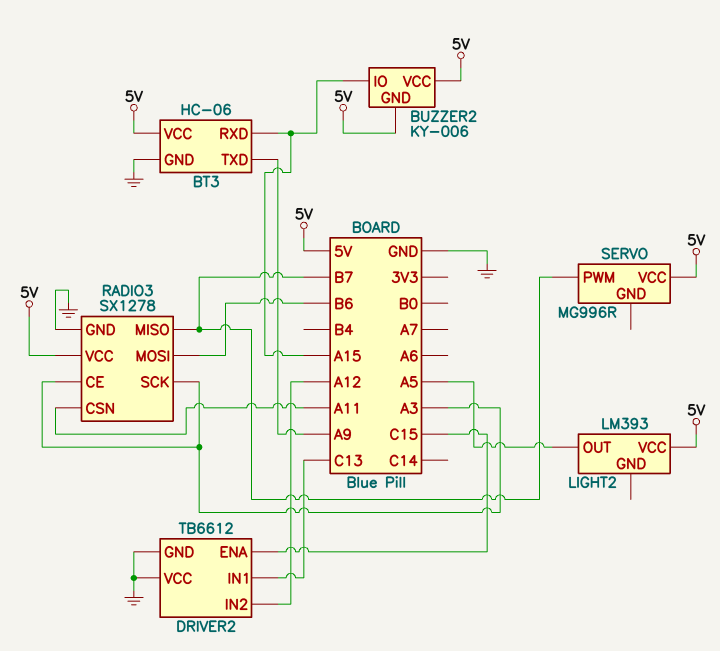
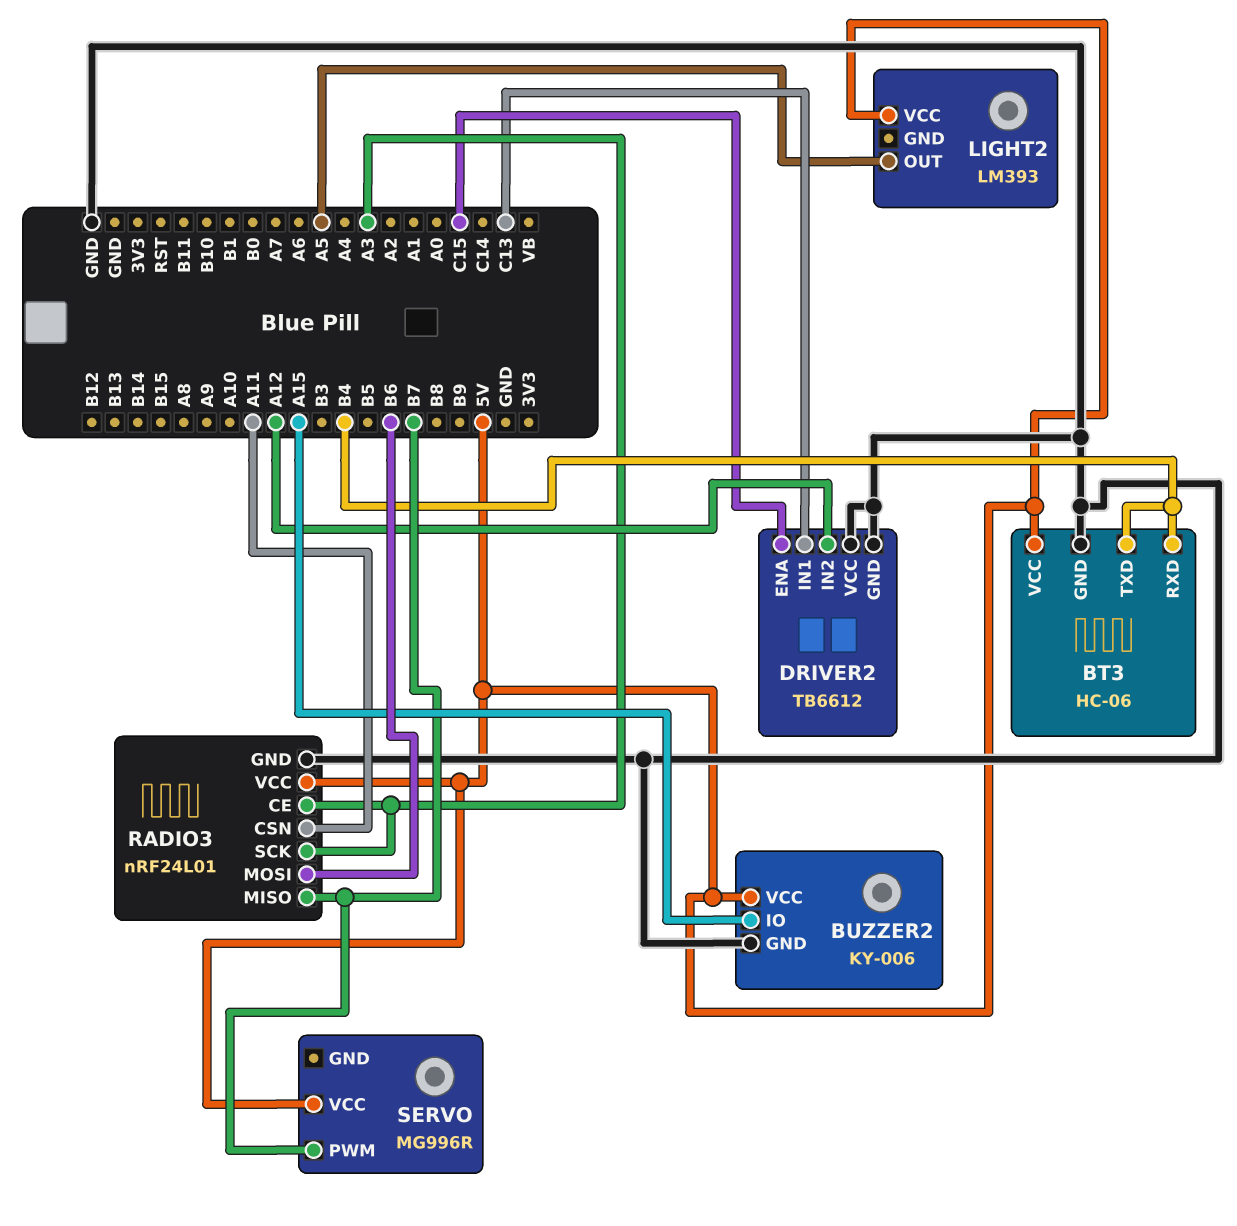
BT3 pin RXD: A15 -> B4
BT3 pin TXD: A9 -> B4
BUZZER2 pin GND: 5V -> GND
RADIO3: SX1278 -> nRF24L01

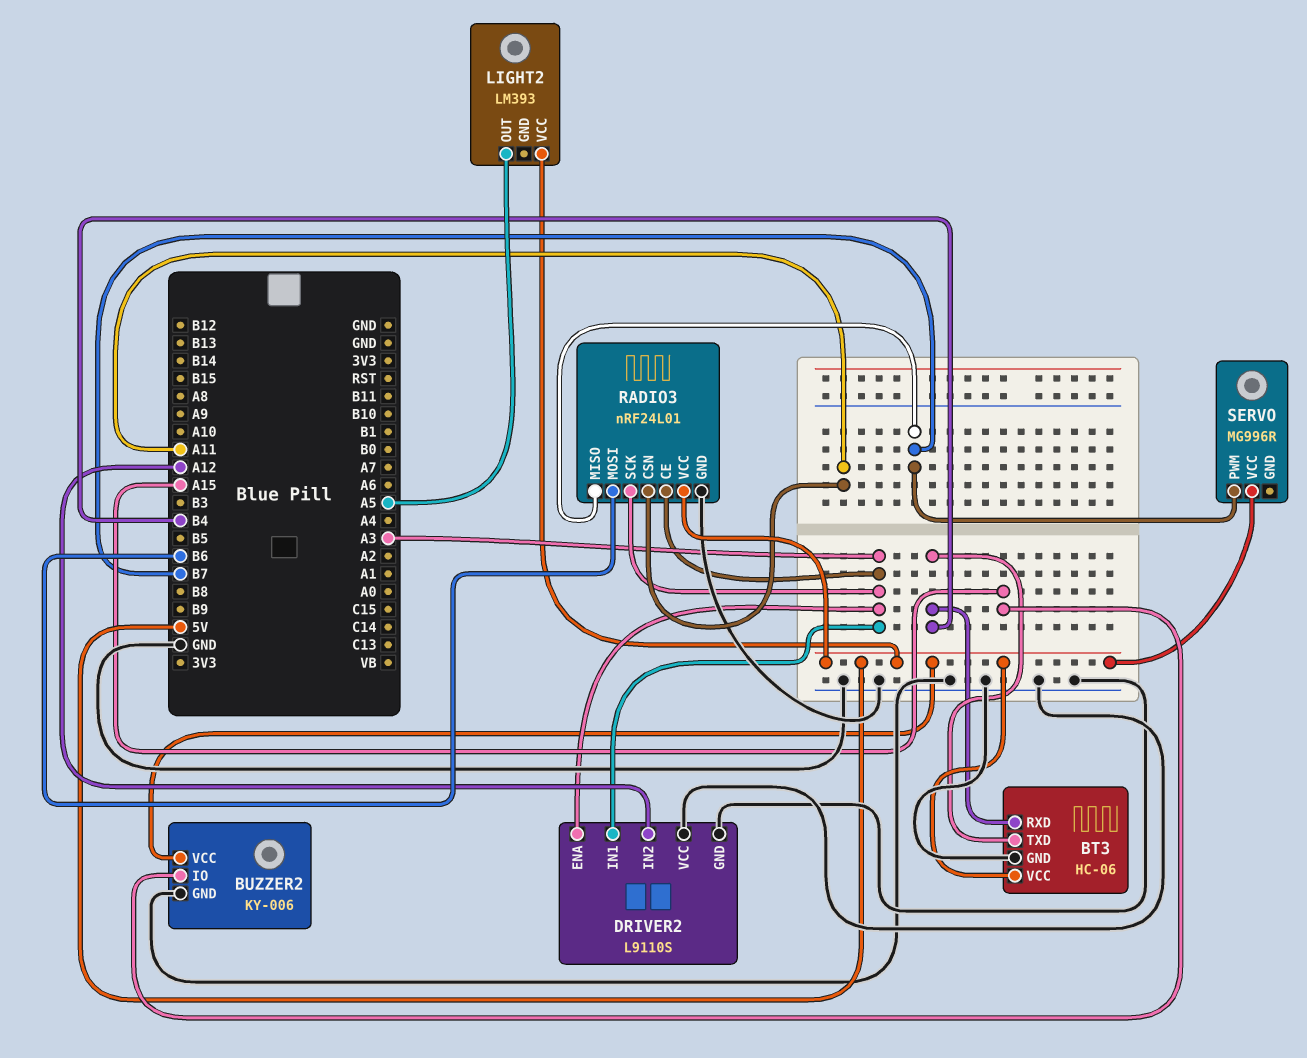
DRIVER2: TB6612 -> L9110S
DRIVER2 pin ENA: C15 -> A3
DRIVER2 pin IN1: C13 -> A3

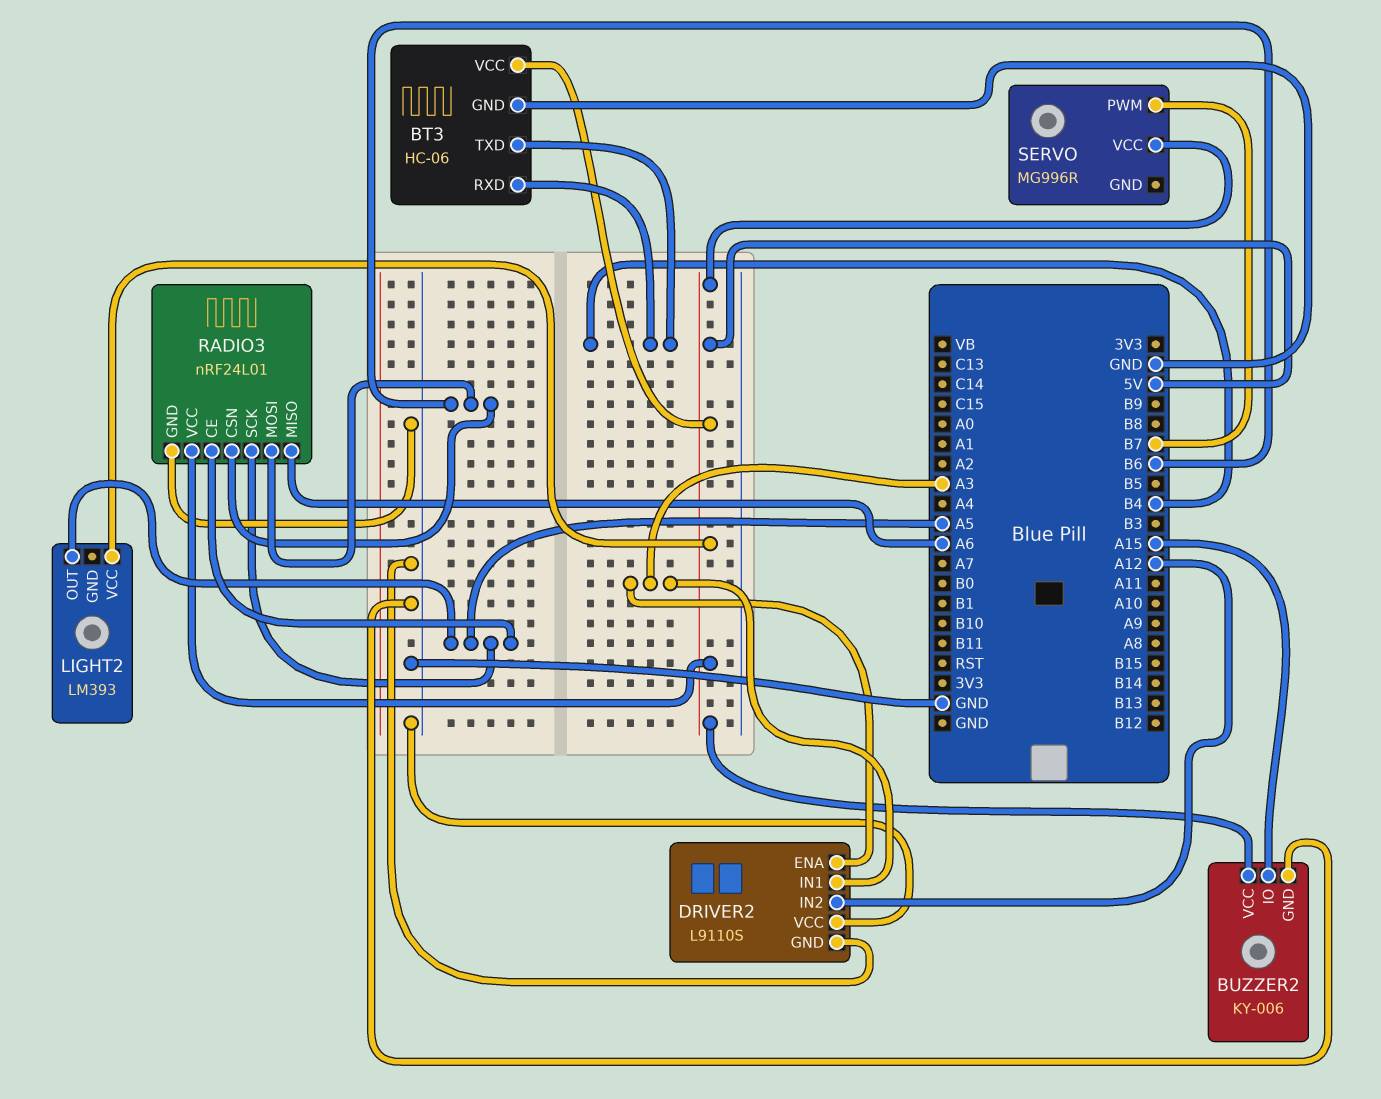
RADIO3 pin CE: A3 -> A5
RADIO3 pin CSN: A11 -> B6
RADIO3 pin MISO: B7 -> A6
RADIO3 pin SCK: A3 -> A5

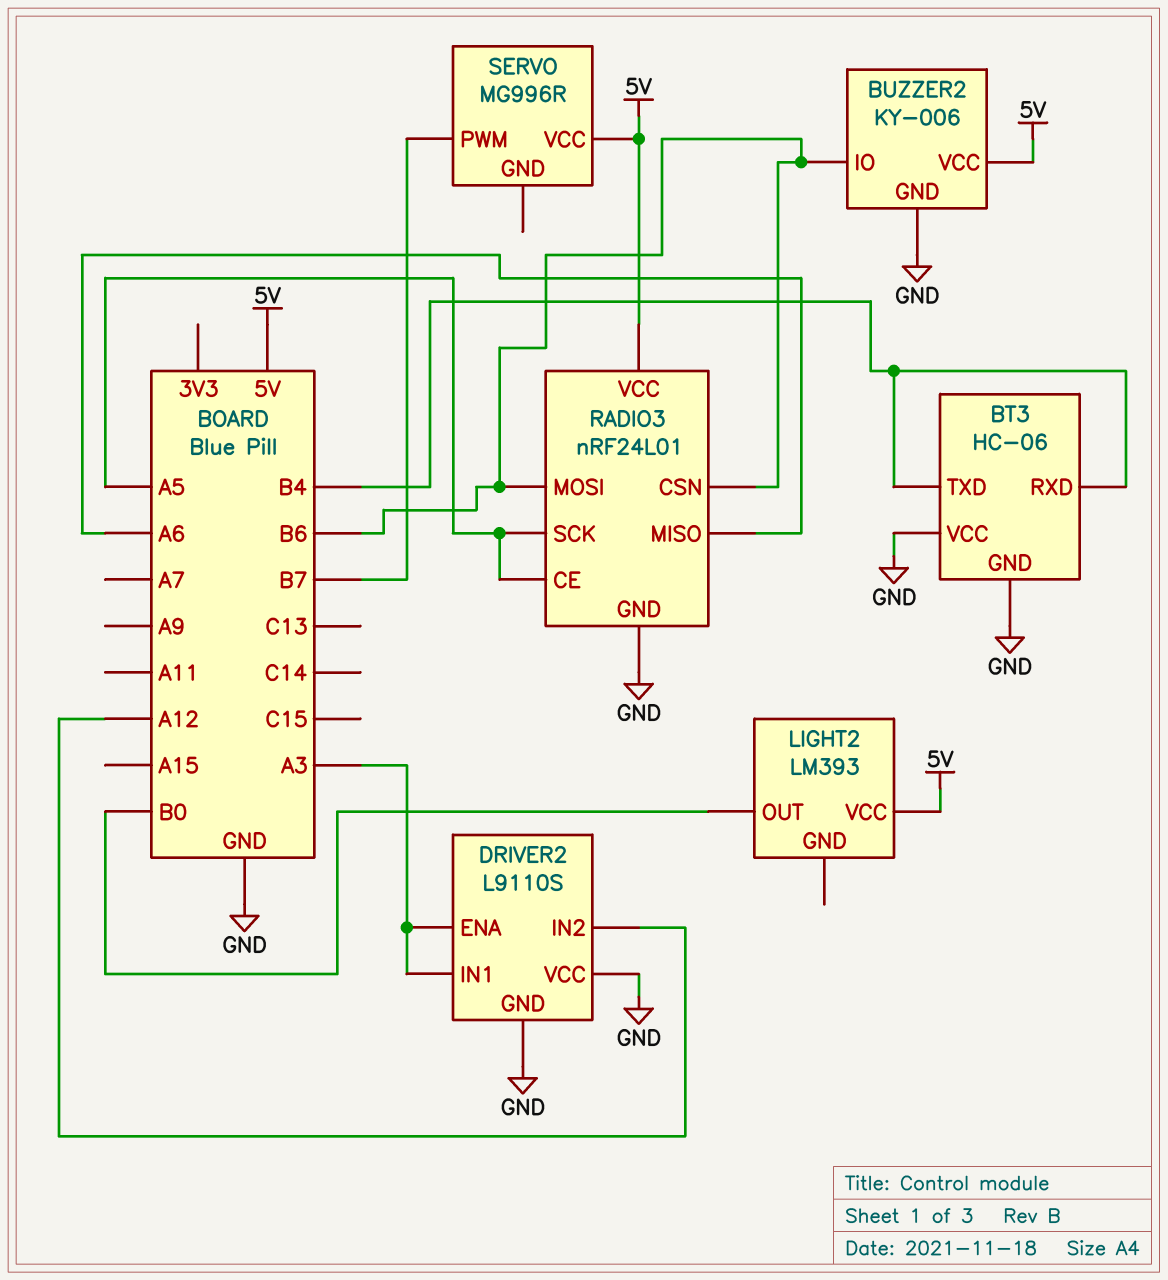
BT3 pin VCC: 5V -> GND
BUZZER2 pin IO: A15 -> B6
LIGHT2 pin OUT: A5 -> B0

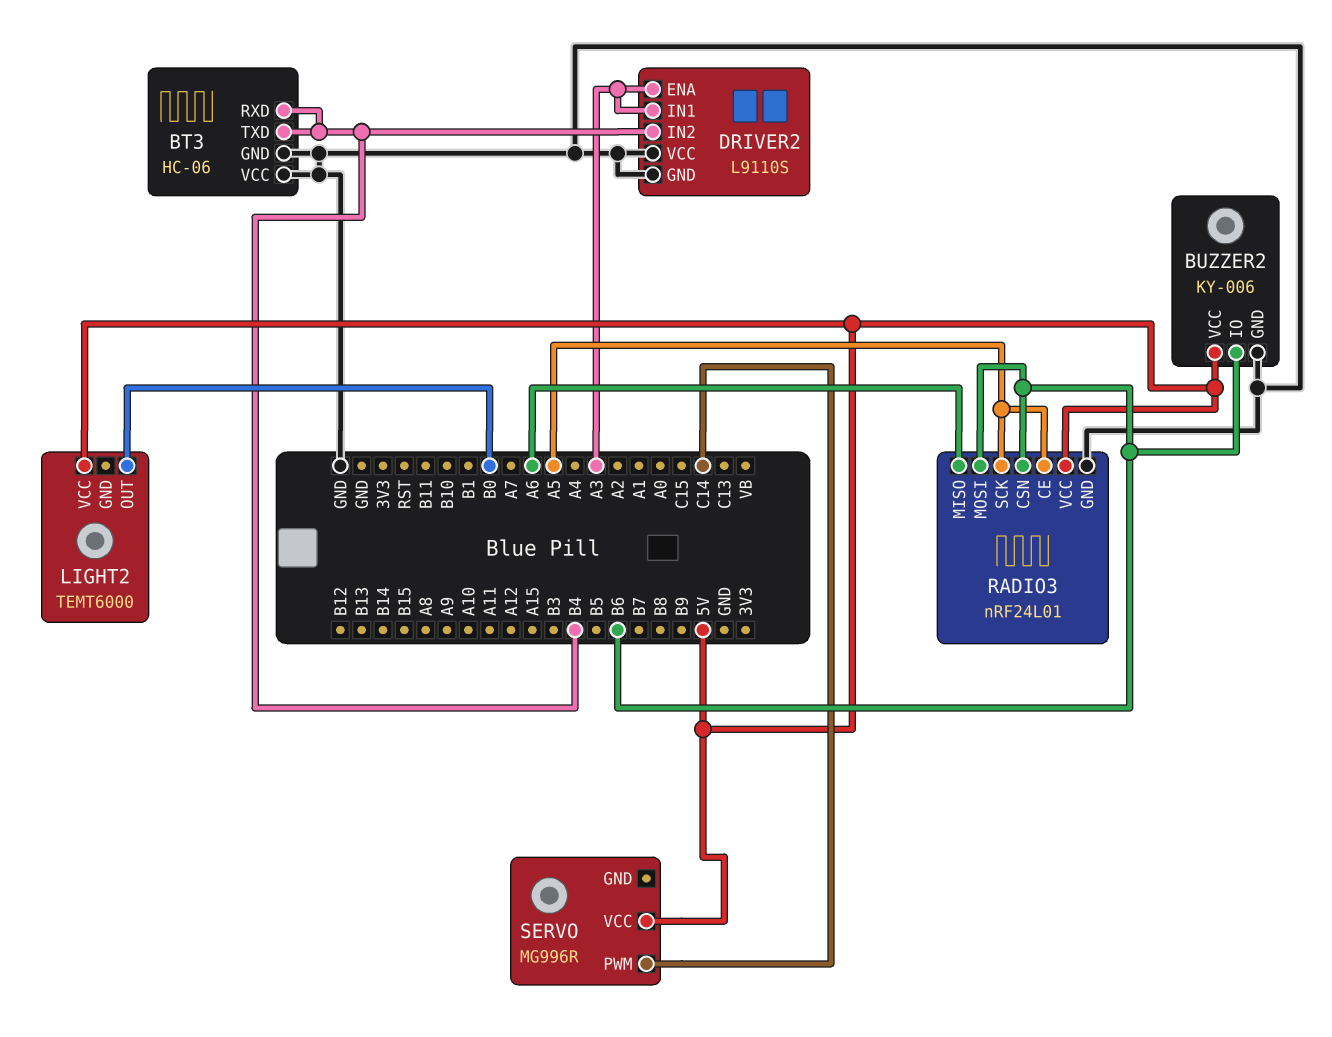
DRIVER2 pin IN2: A12 -> B4
LIGHT2: LM393 -> TEMT6000
SERVO pin PWM: B7 -> C14

